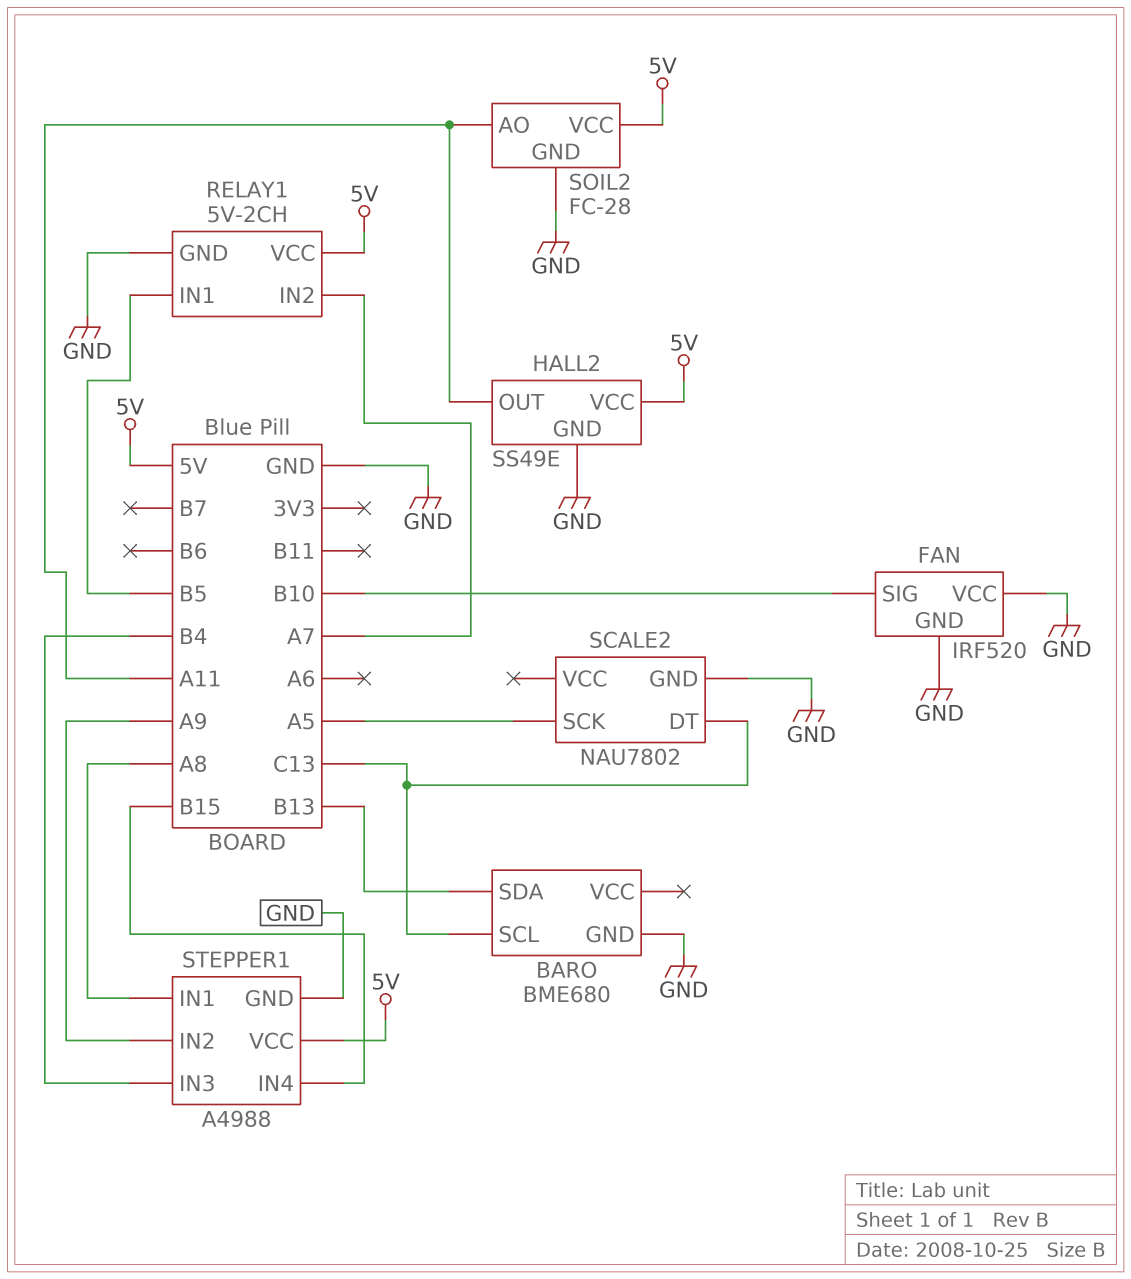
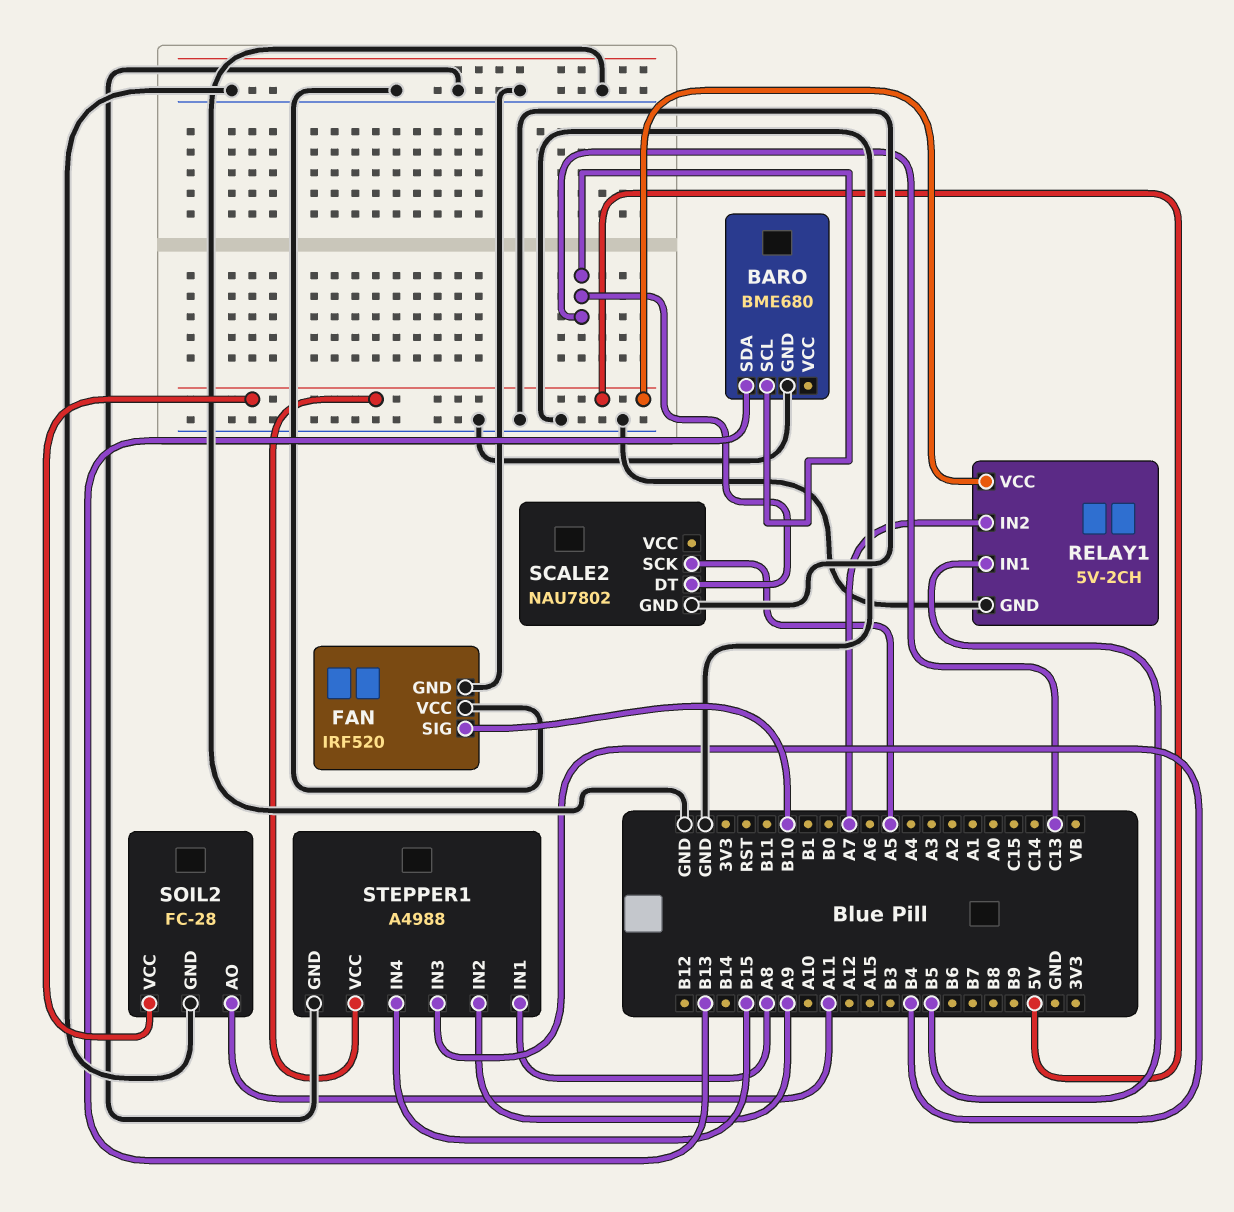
HALL2: SS49E -> none
HALL2 pin GND: GND -> none
HALL2 pin OUT: A11 -> none
HALL2 pin VCC: 5V -> none

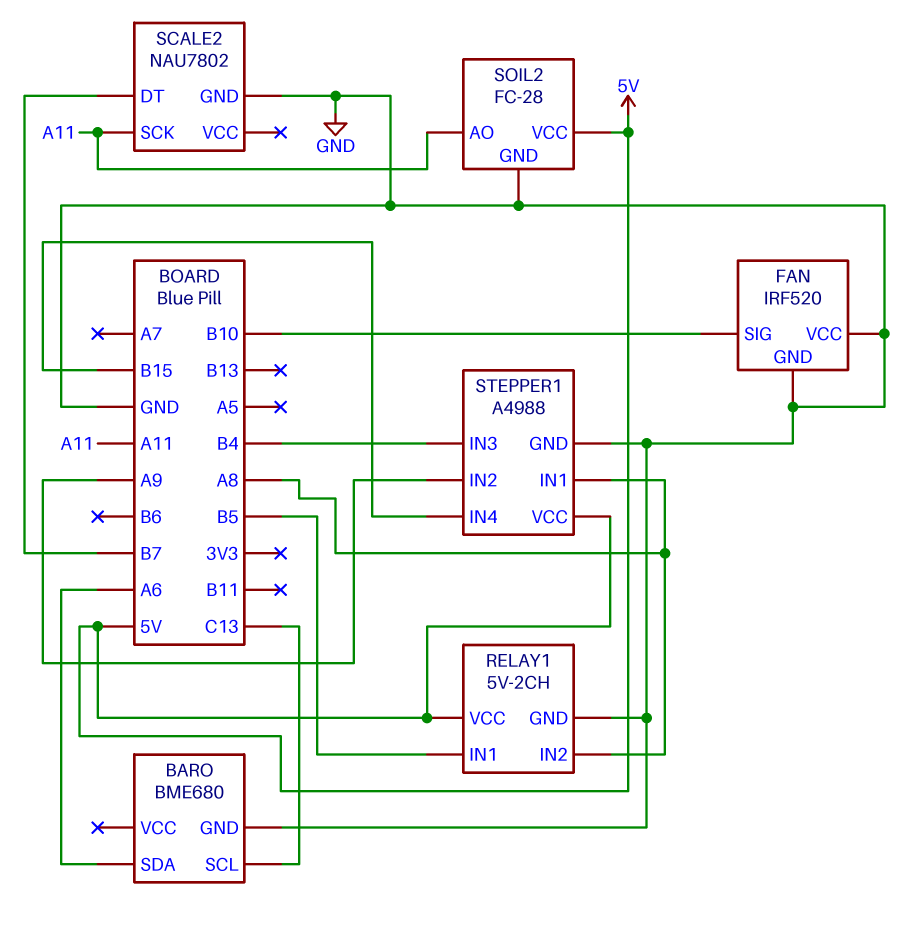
BARO pin SDA: B13 -> A6
RELAY1 pin IN2: A7 -> A8
SCALE2 pin DT: C13 -> B7
SCALE2 pin SCK: A5 -> A11

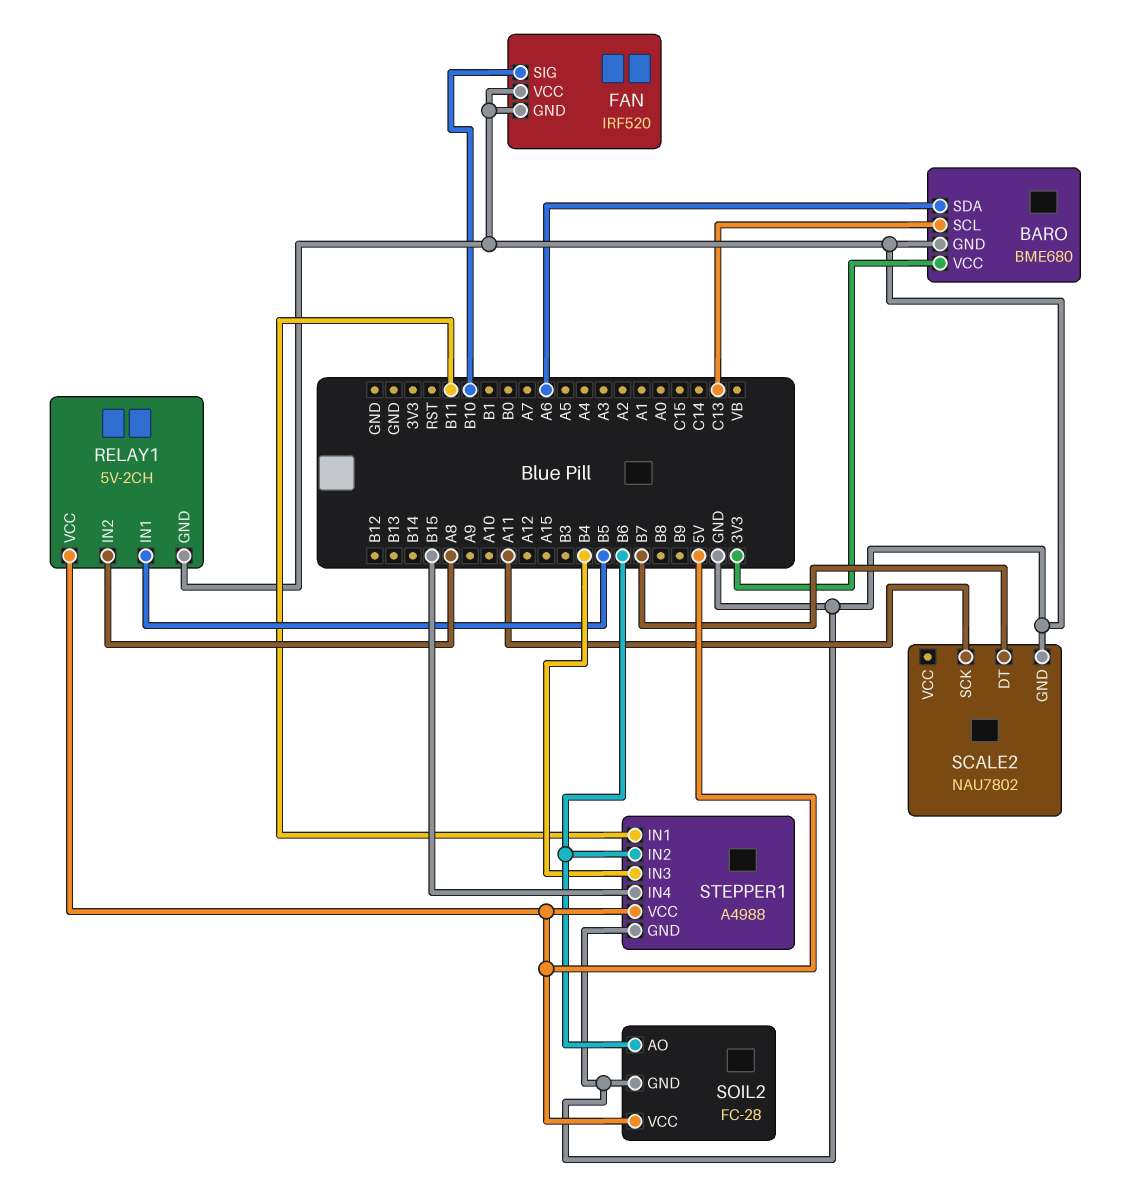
BARO pin VCC: none -> 3V3
SOIL2 pin AO: A11 -> B6
STEPPER1 pin IN1: A8 -> B11
STEPPER1 pin IN2: A9 -> B6

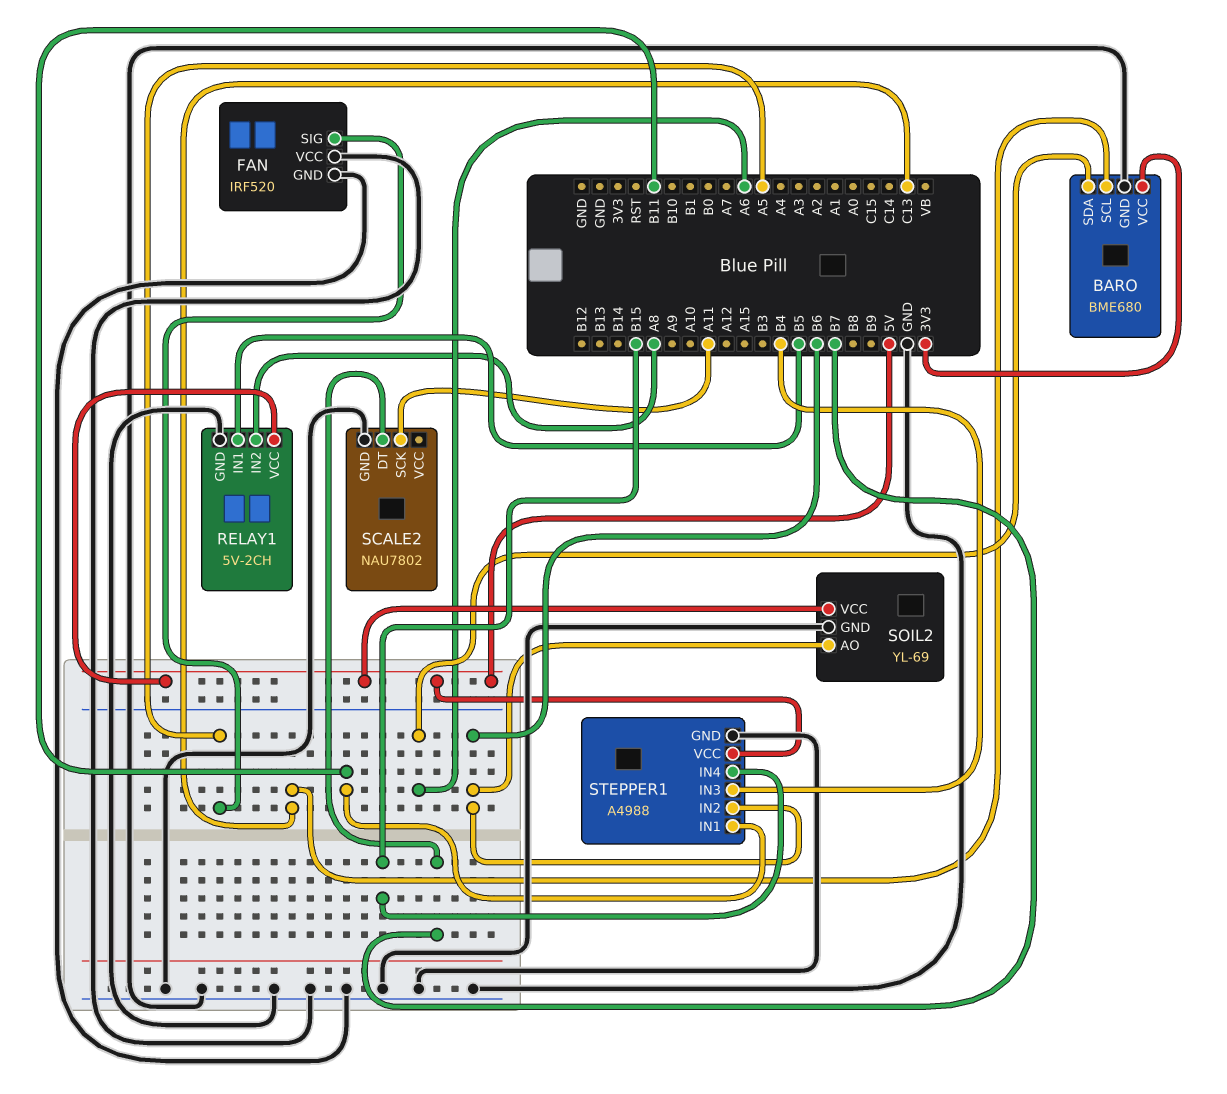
FAN pin SIG: B10 -> A5
SOIL2: FC-28 -> YL-69

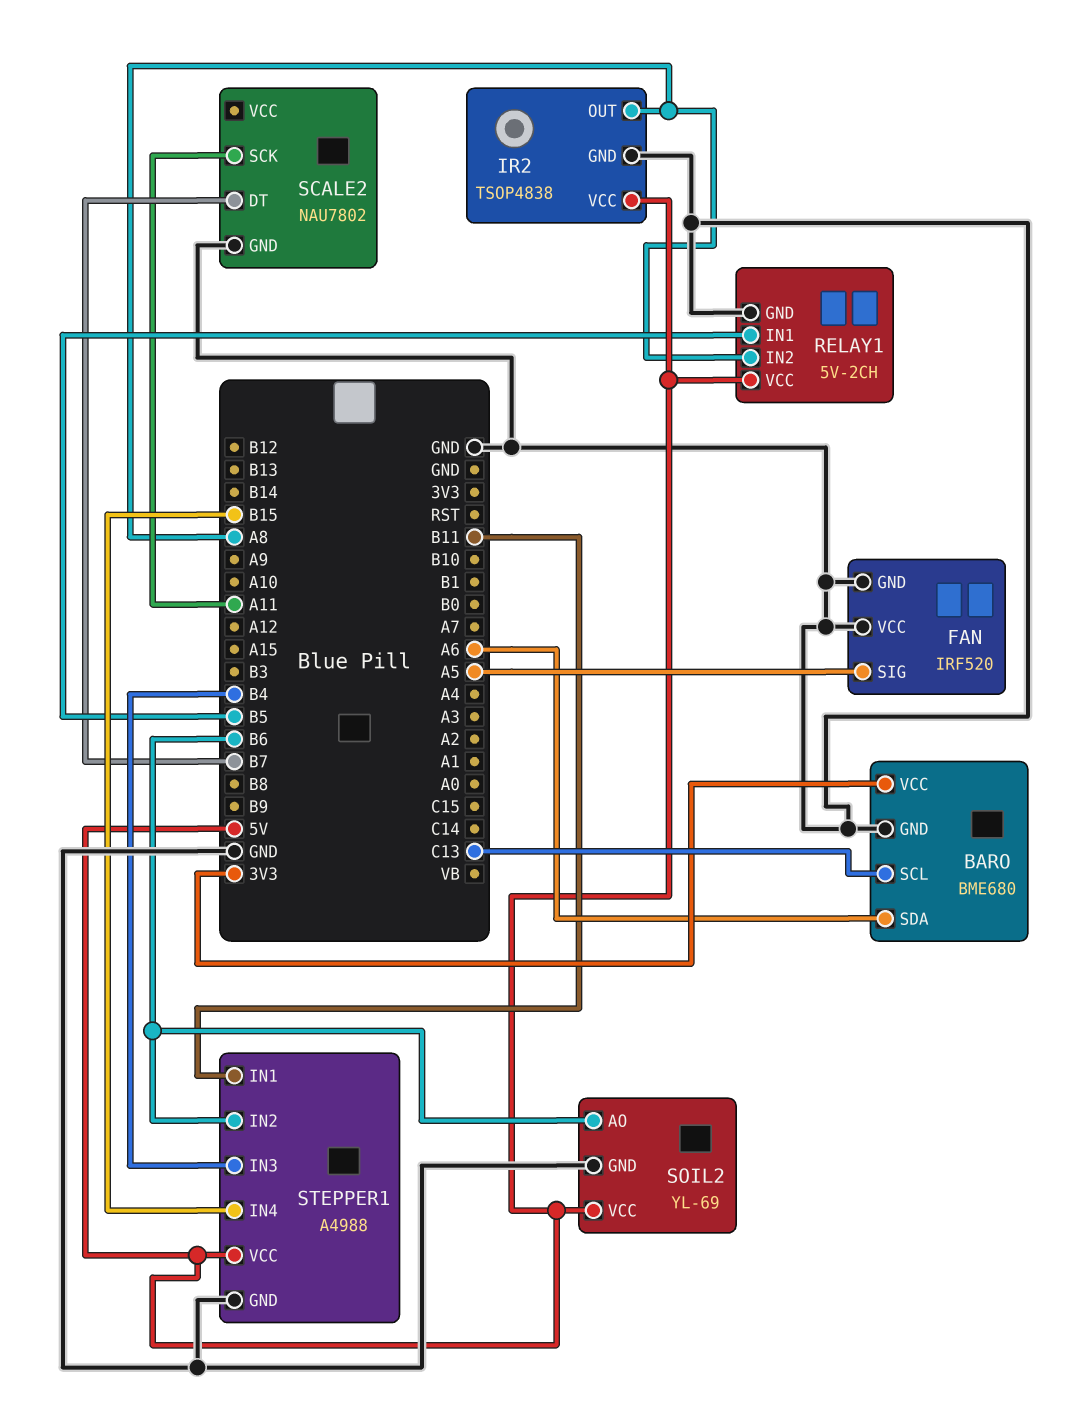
IR2: none -> TSOP4838
IR2 pin GND: none -> GND
IR2 pin OUT: none -> A8
IR2 pin VCC: none -> 5V

